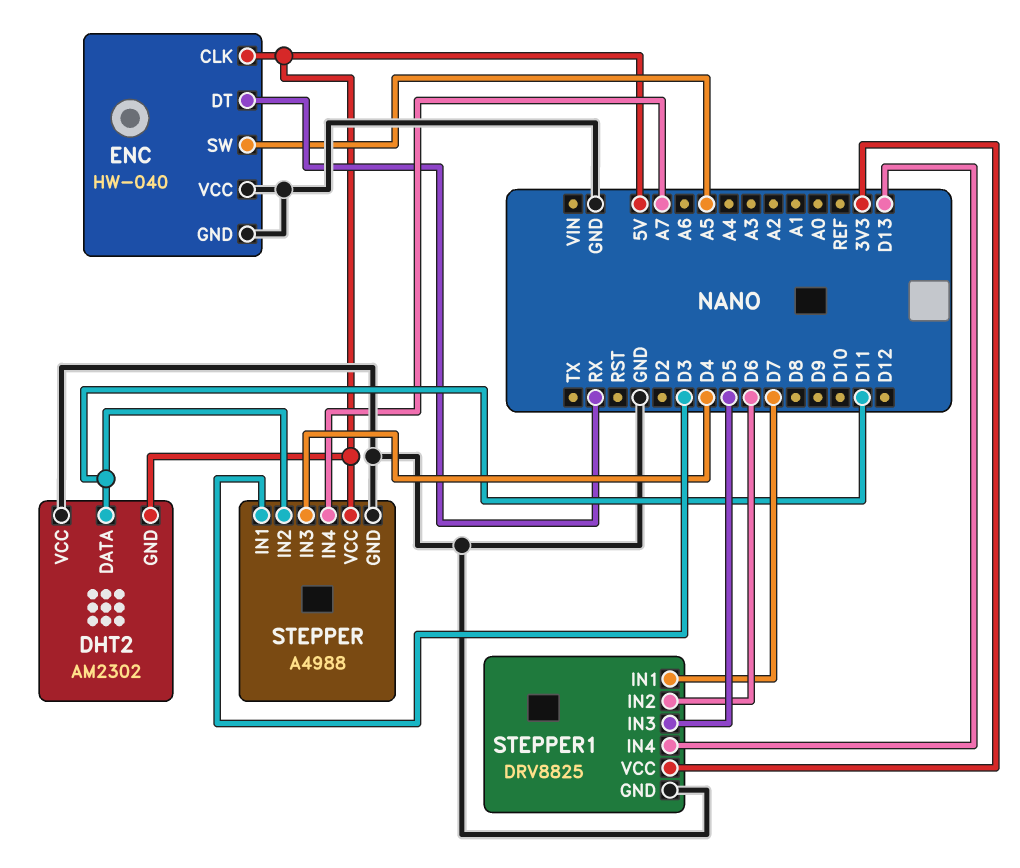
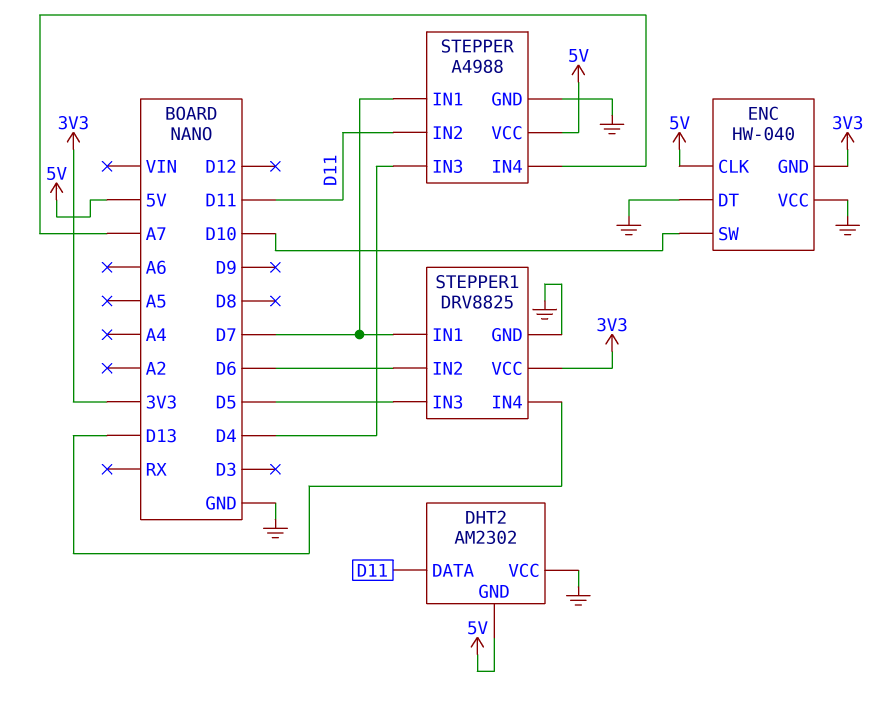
ENC pin DT: RX -> GND
ENC pin GND: GND -> 3V3
ENC pin SW: A5 -> D10
STEPPER pin IN1: D3 -> D7

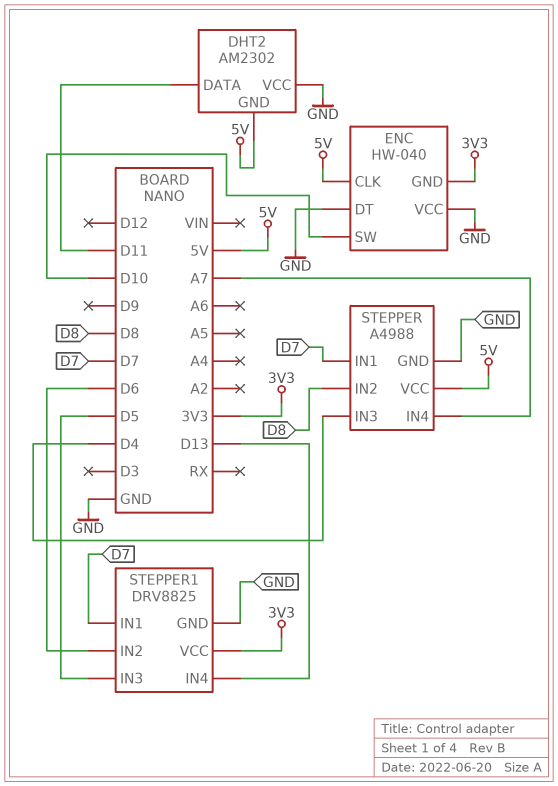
STEPPER pin IN2: D11 -> D8

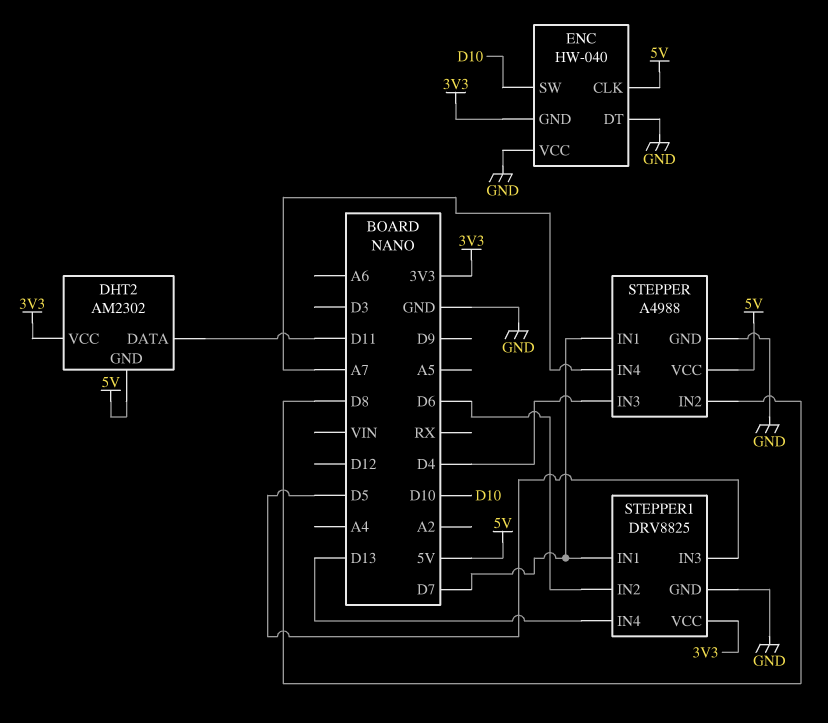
DHT2 pin VCC: GND -> 3V3

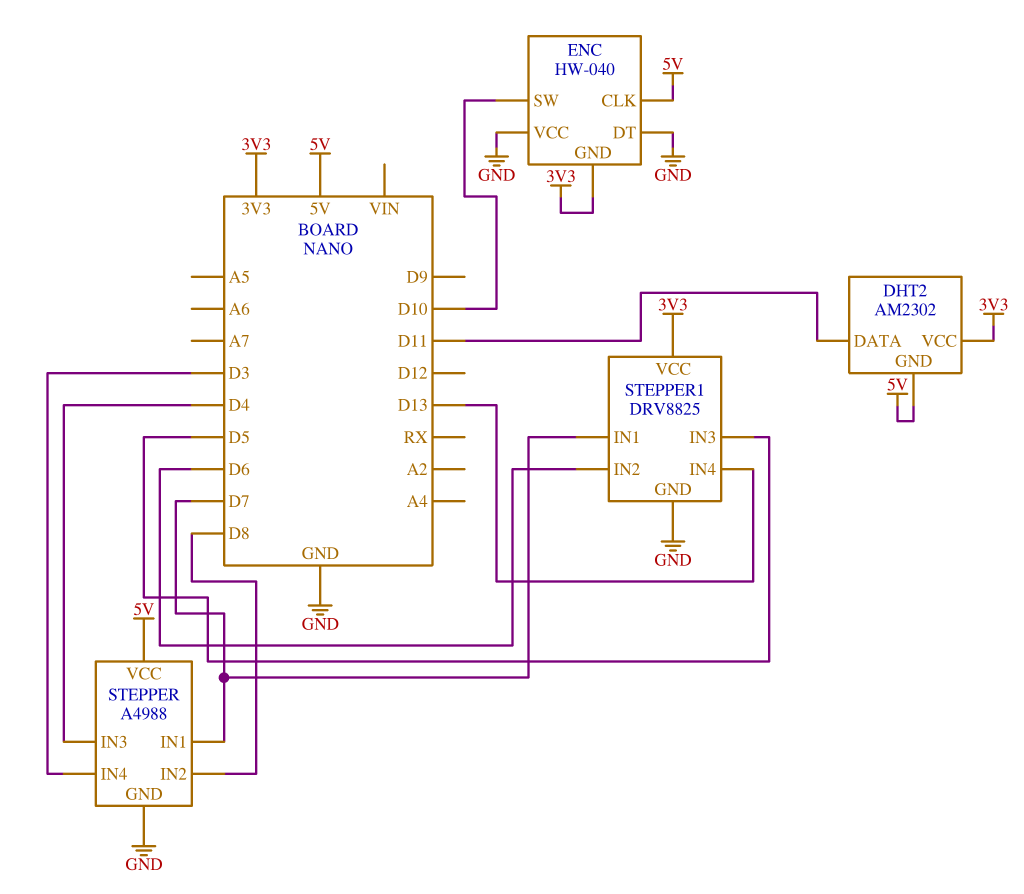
STEPPER pin IN4: A7 -> D3

